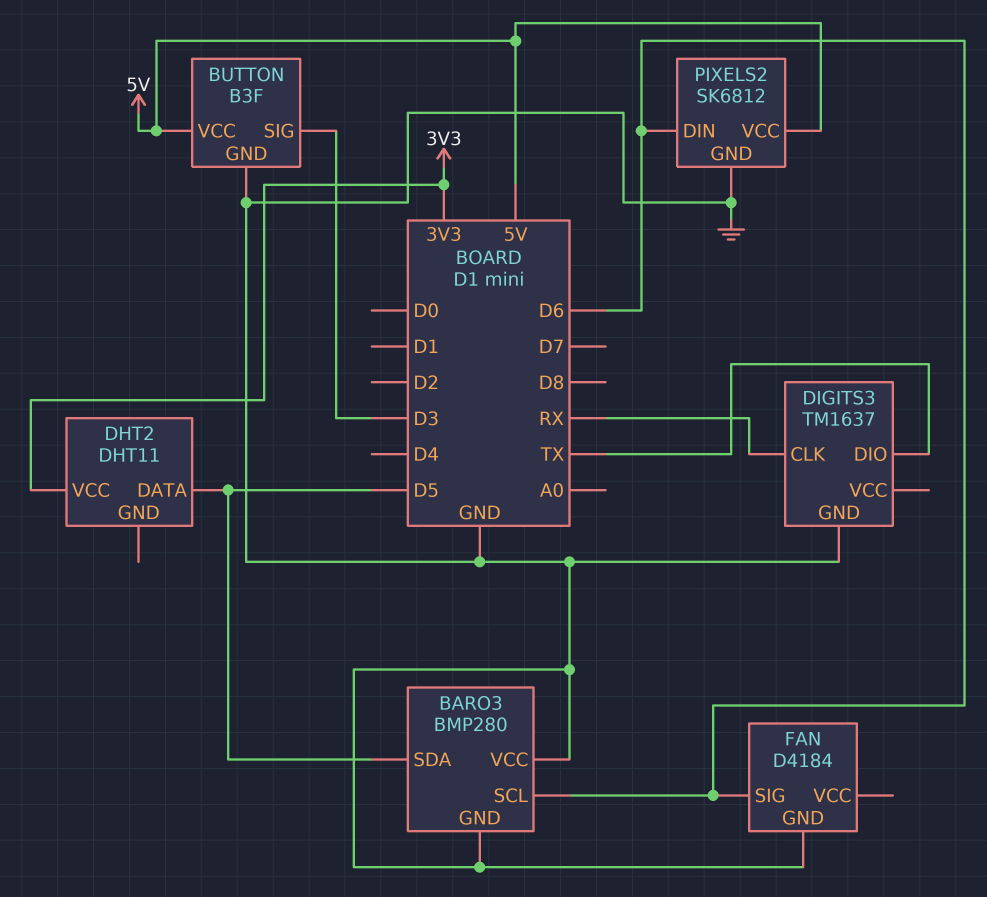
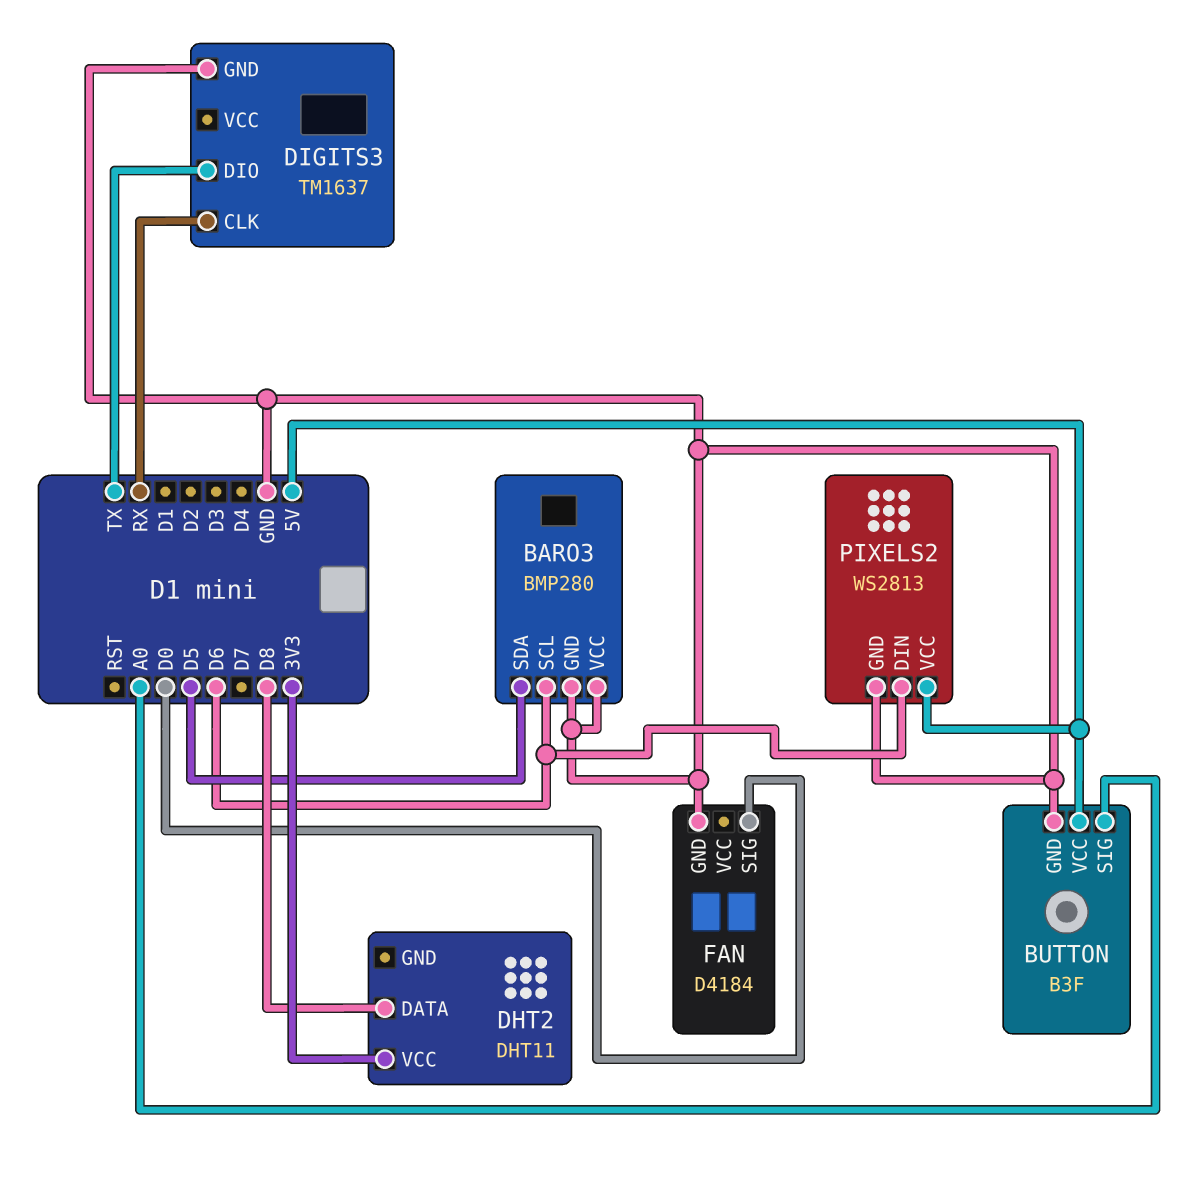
BUTTON pin SIG: D3 -> A0
DHT2 pin DATA: D5 -> D8
FAN pin SIG: D6 -> D0
PIXELS2: SK6812 -> WS2813

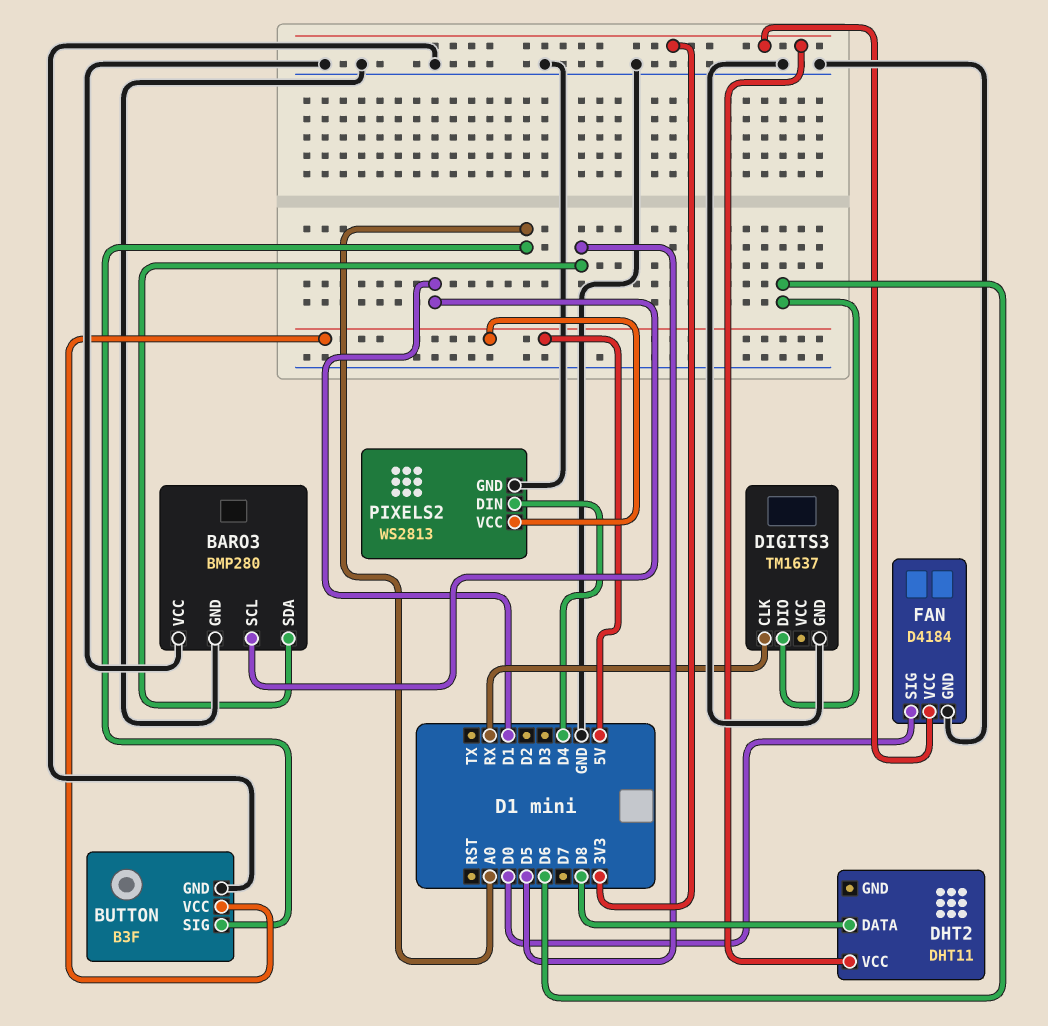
BARO3 pin SCL: D6 -> D1
DIGITS3 pin DIO: TX -> D6
FAN pin VCC: none -> 3V3
PIXELS2 pin DIN: D6 -> D4

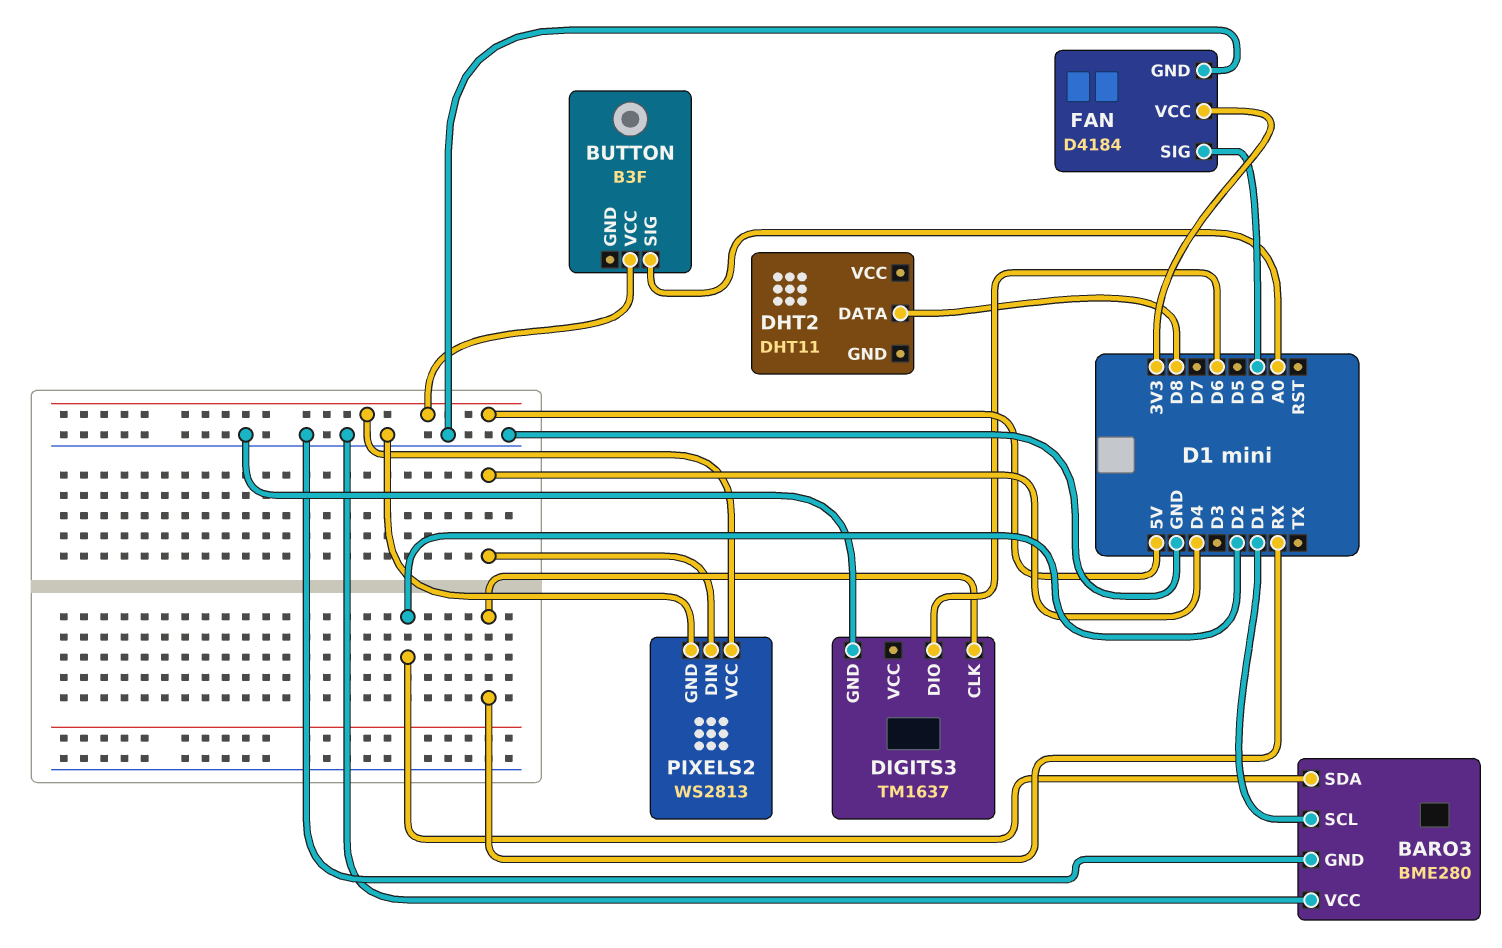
BARO3: BMP280 -> BME280
BARO3 pin SDA: D5 -> D2
BUTTON pin GND: GND -> none
DHT2 pin VCC: 3V3 -> none

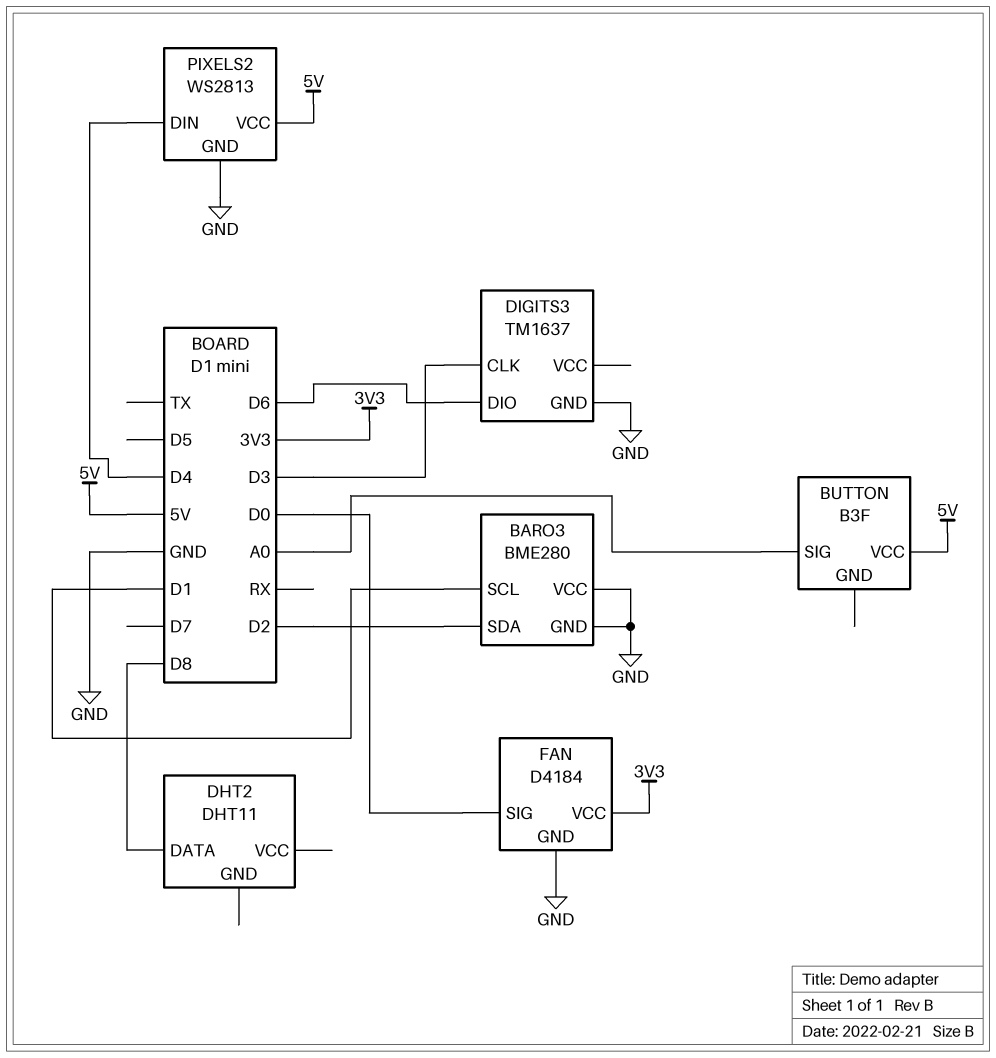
DIGITS3 pin CLK: RX -> D3

